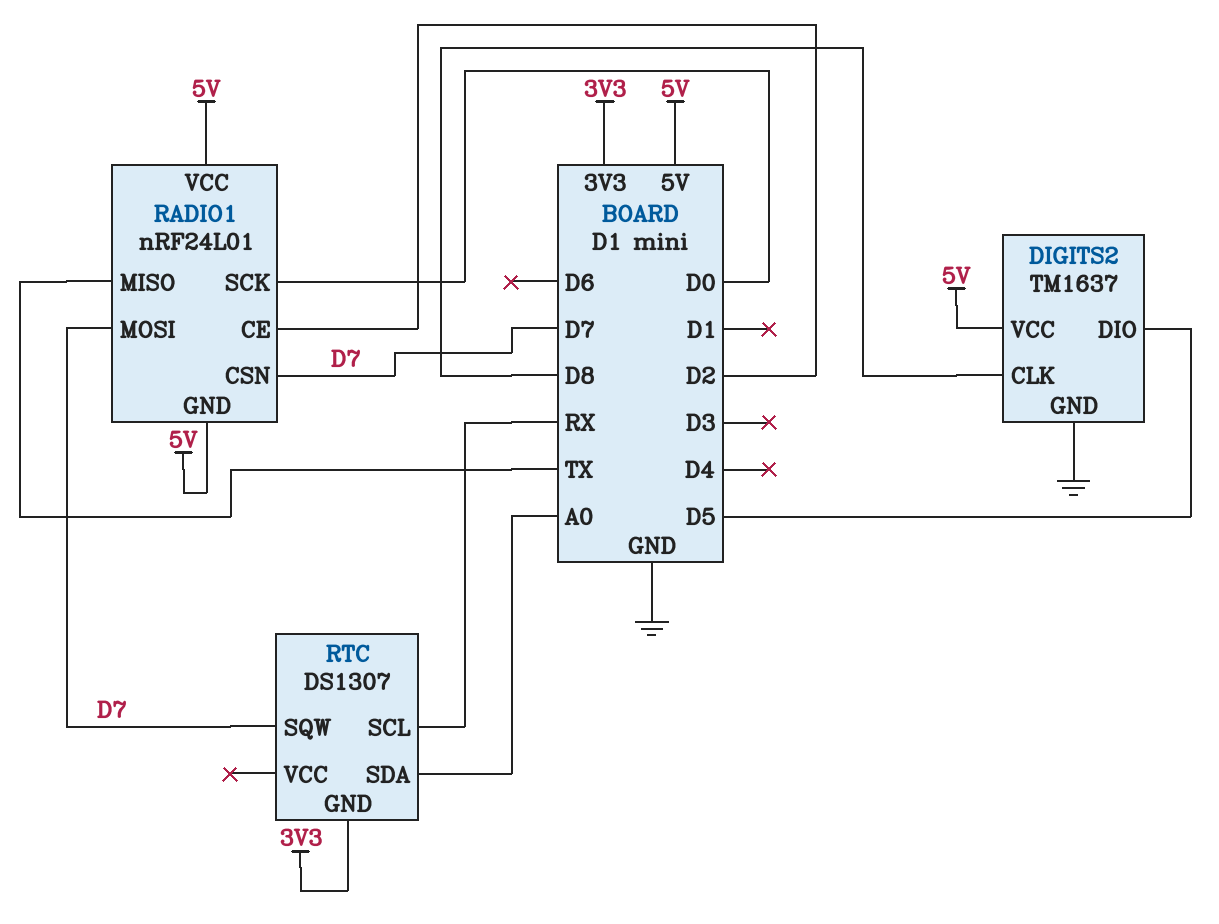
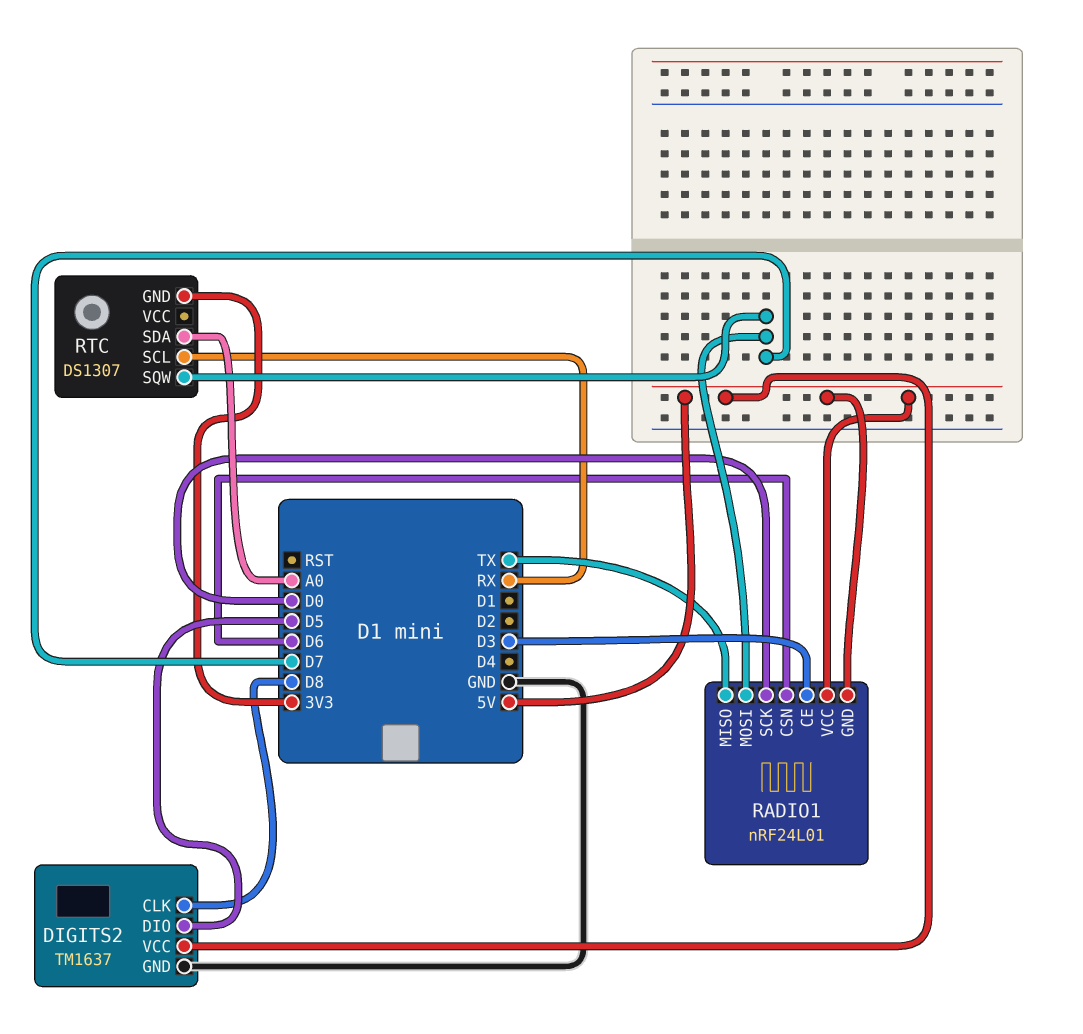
RADIO1 pin CE: D2 -> D3
RADIO1 pin CSN: D7 -> D6

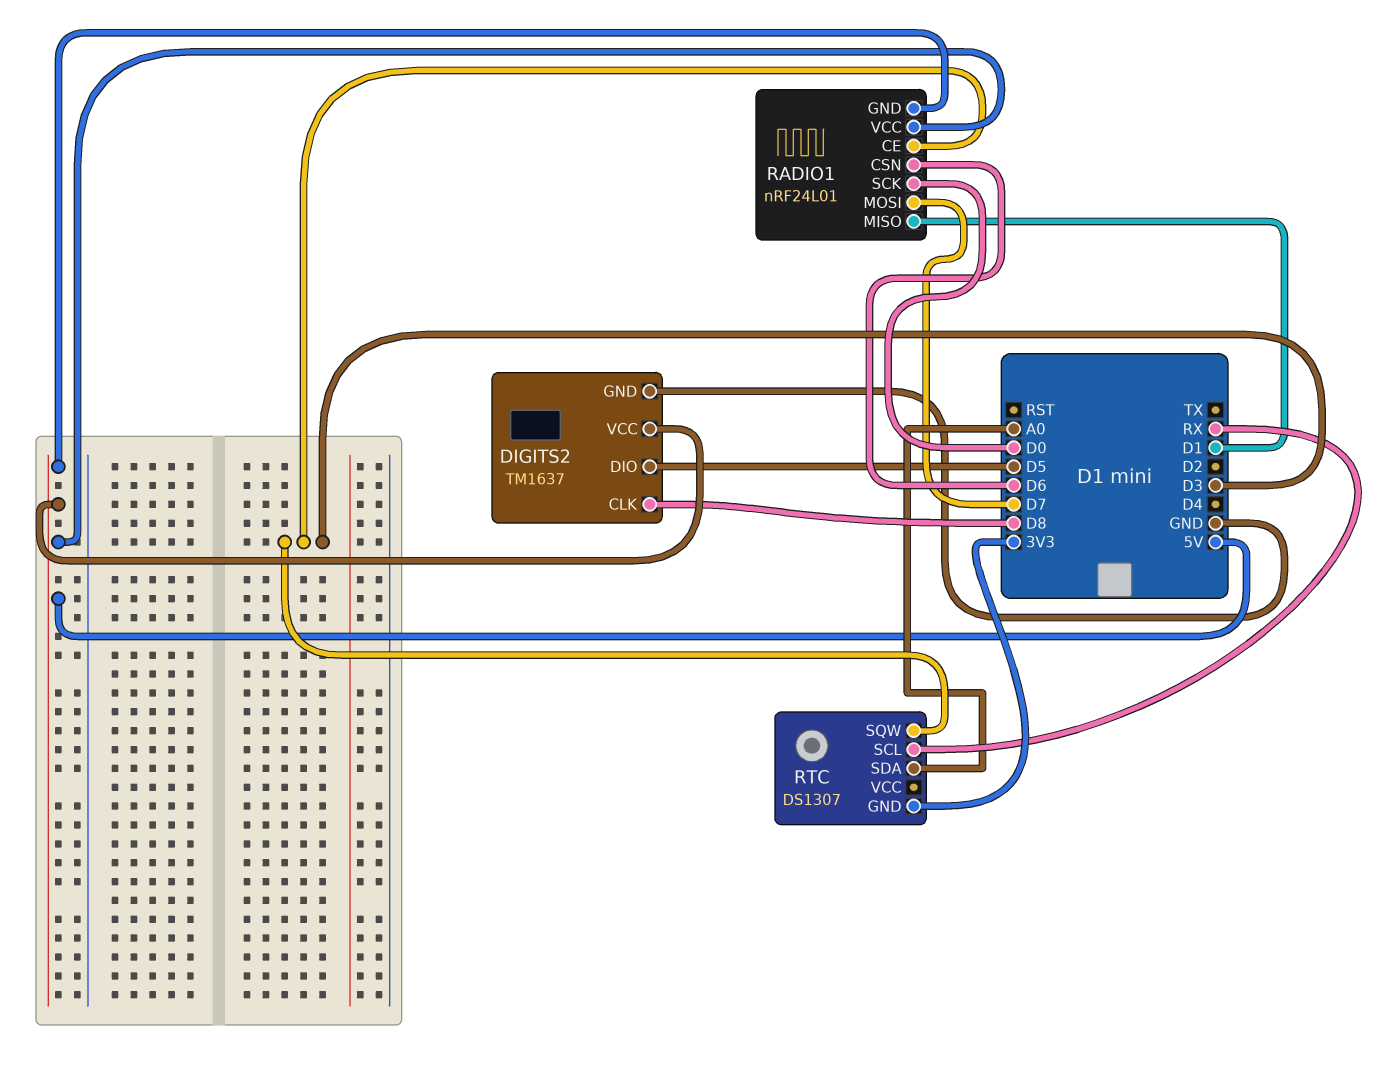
RADIO1 pin MISO: TX -> D1
RTC pin SQW: D7 -> D3

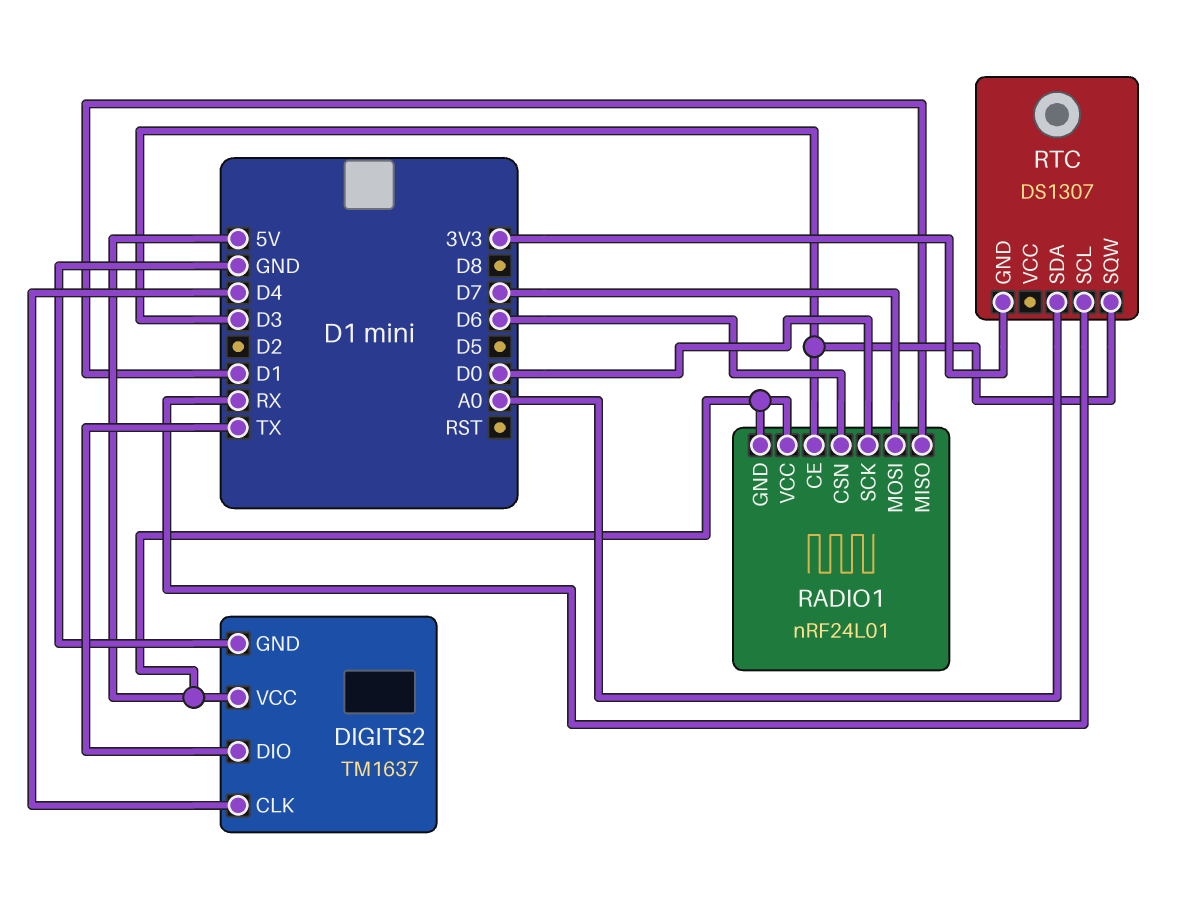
DIGITS2 pin CLK: D8 -> D4
DIGITS2 pin DIO: D5 -> TX

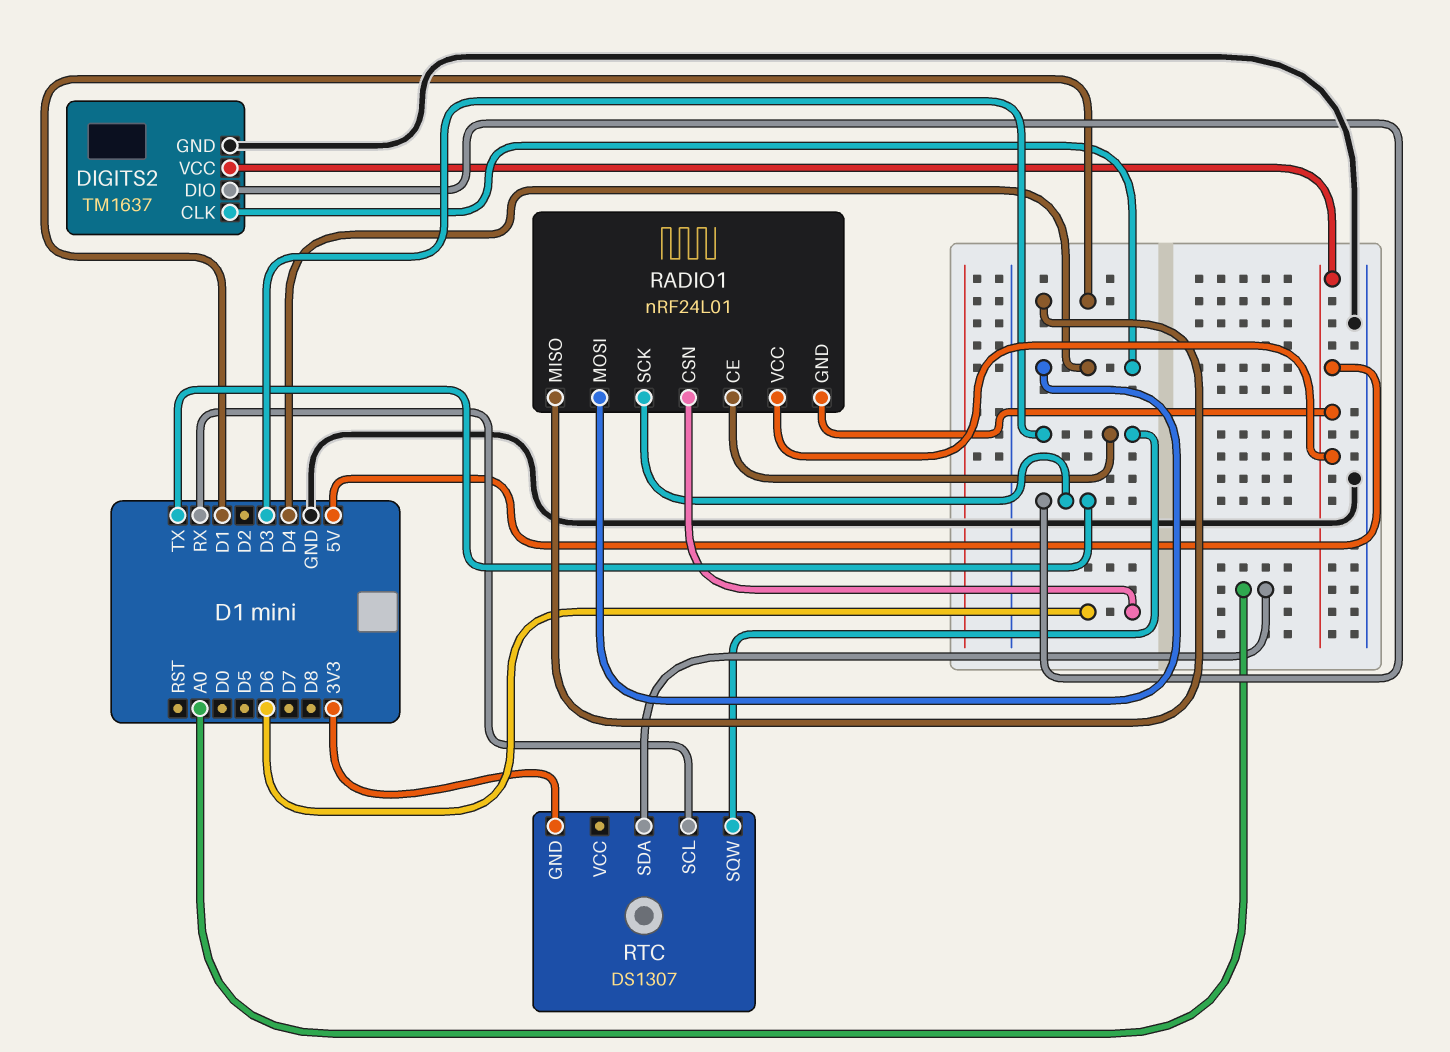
RADIO1 pin MOSI: D7 -> D4
RADIO1 pin SCK: D0 -> TX

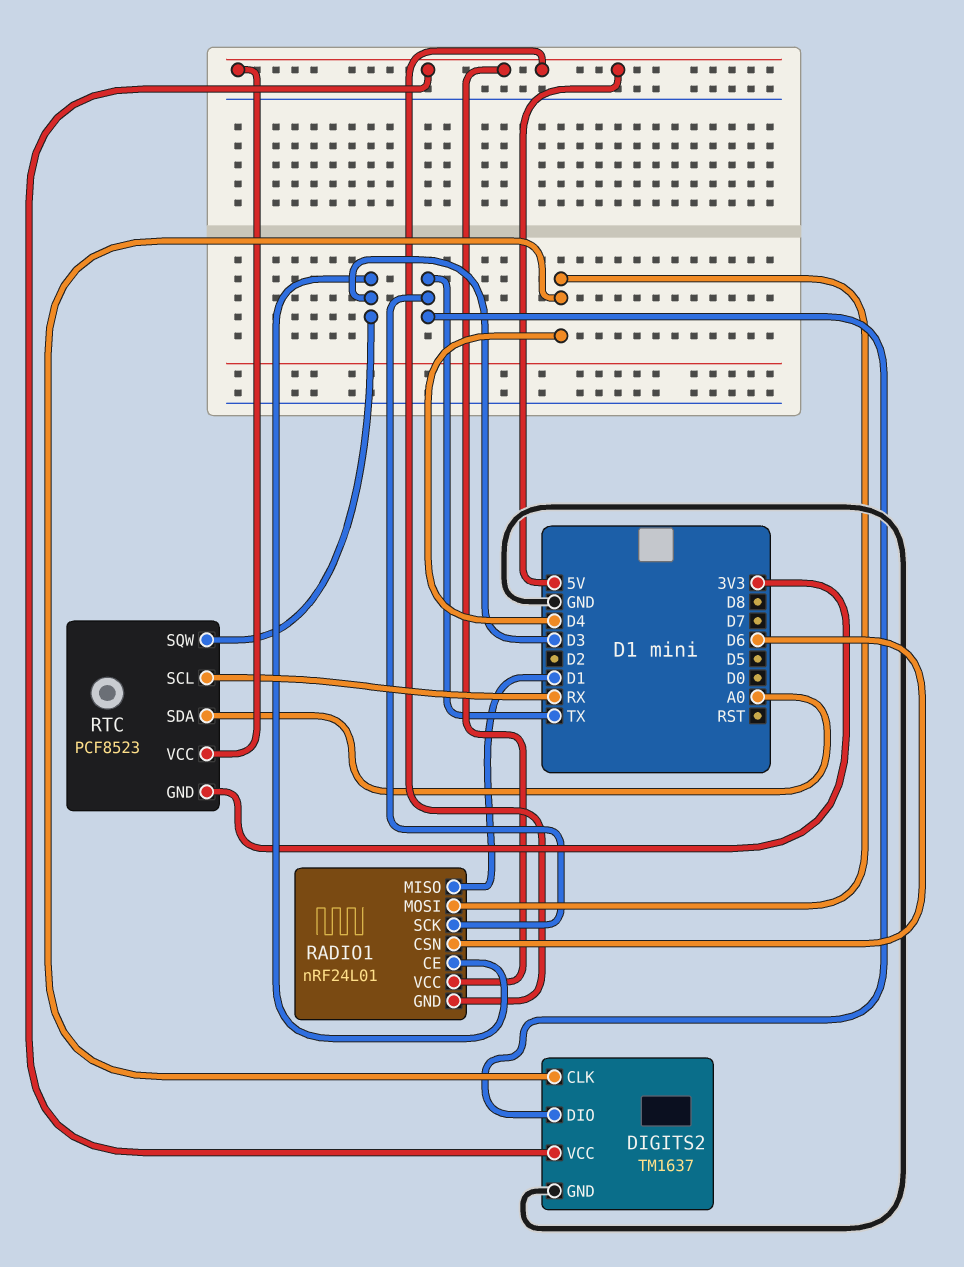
RTC: DS1307 -> PCF8523
RTC pin VCC: none -> 5V

